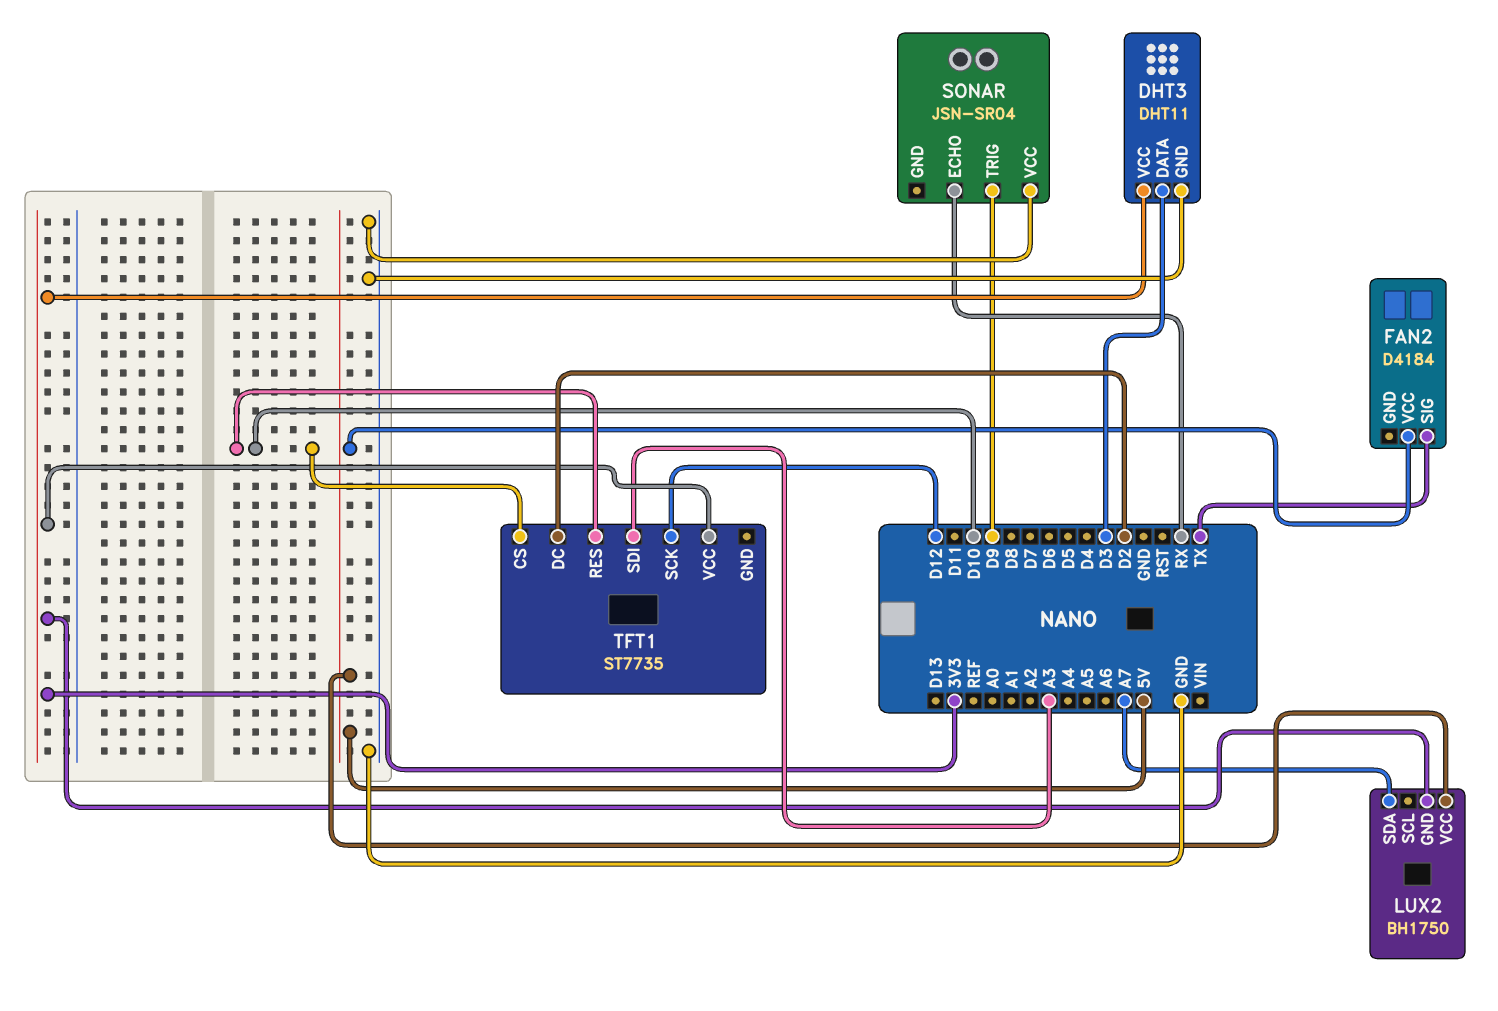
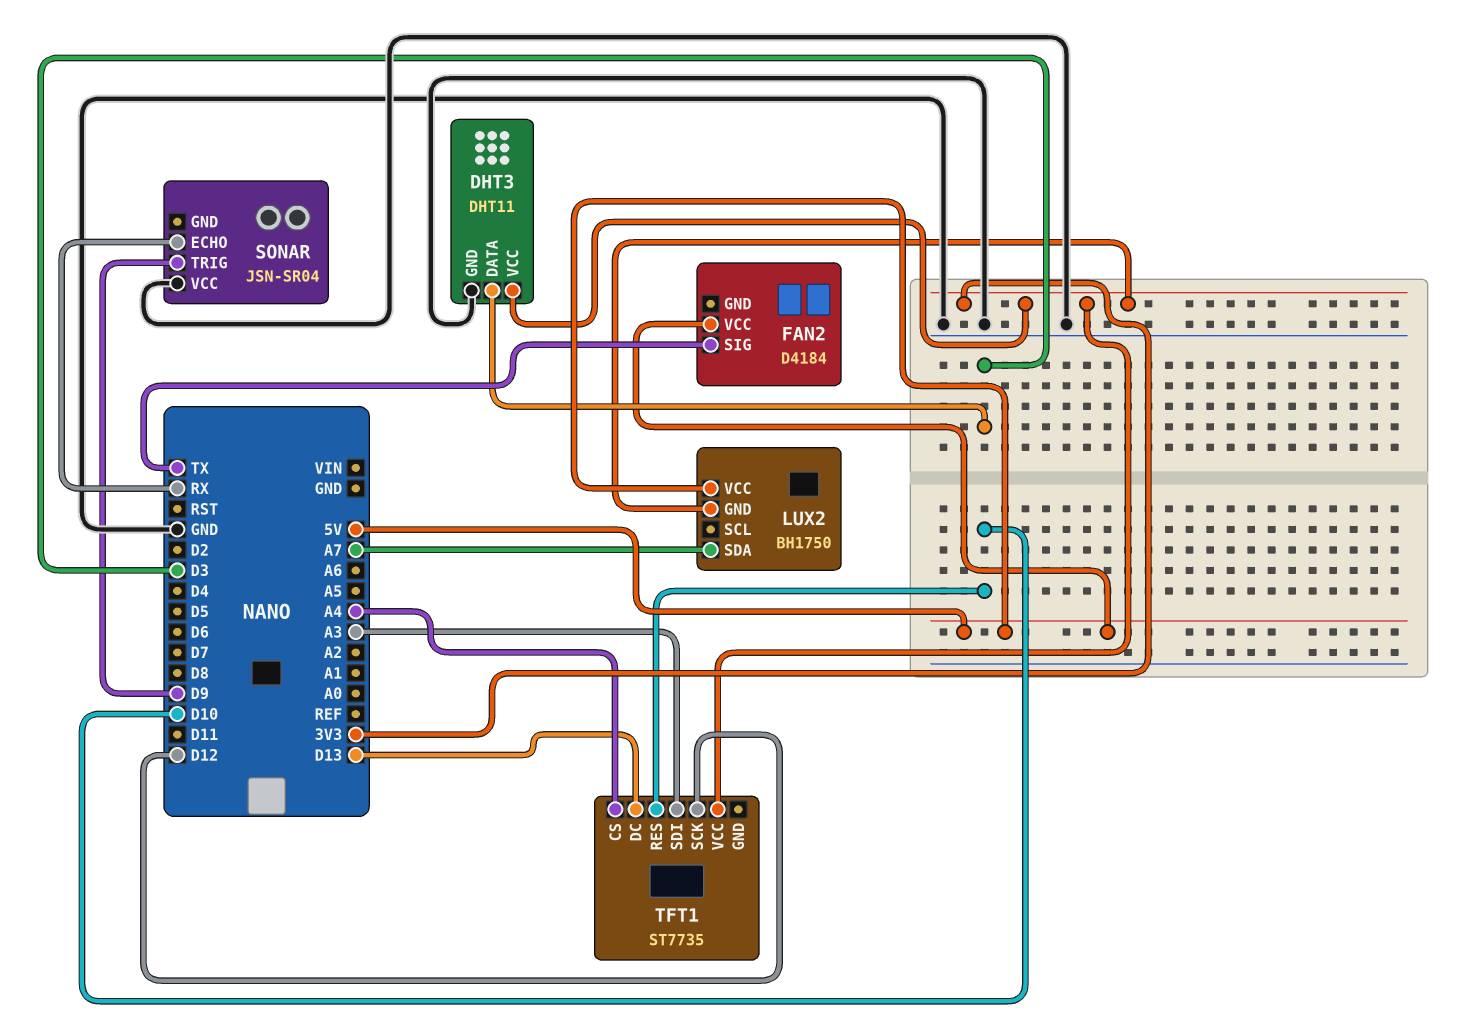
TFT1 pin CS: D10 -> A4
TFT1 pin DC: D2 -> D13

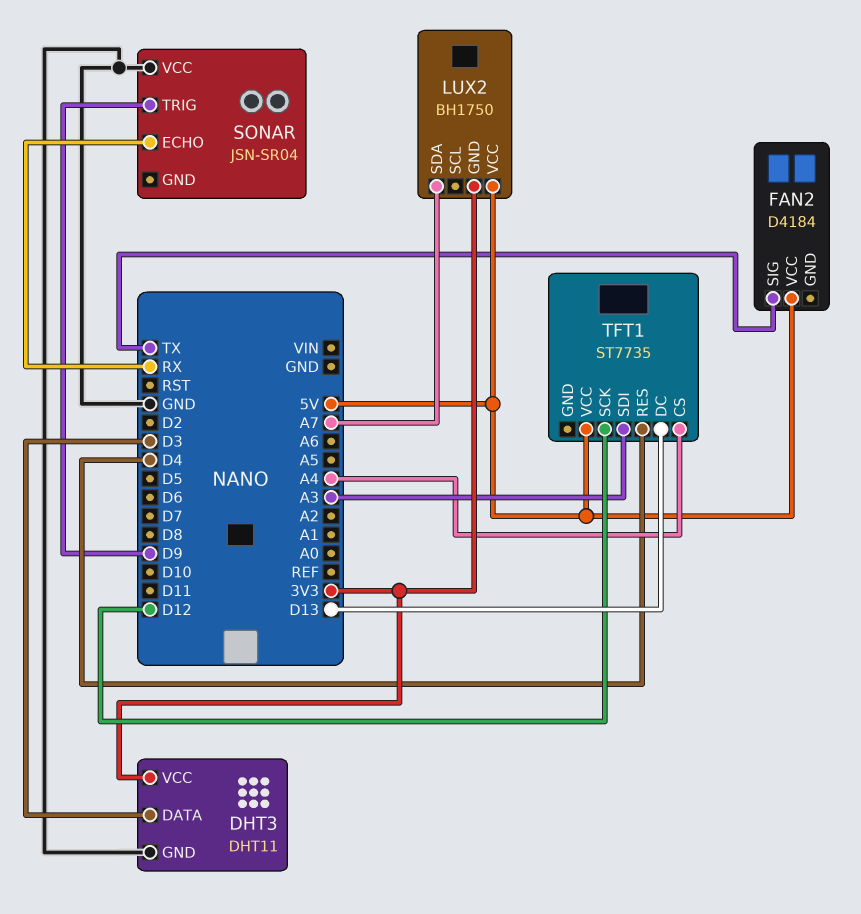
TFT1 pin RES: D10 -> D4
TFT1 pin VCC: 3V3 -> 5V

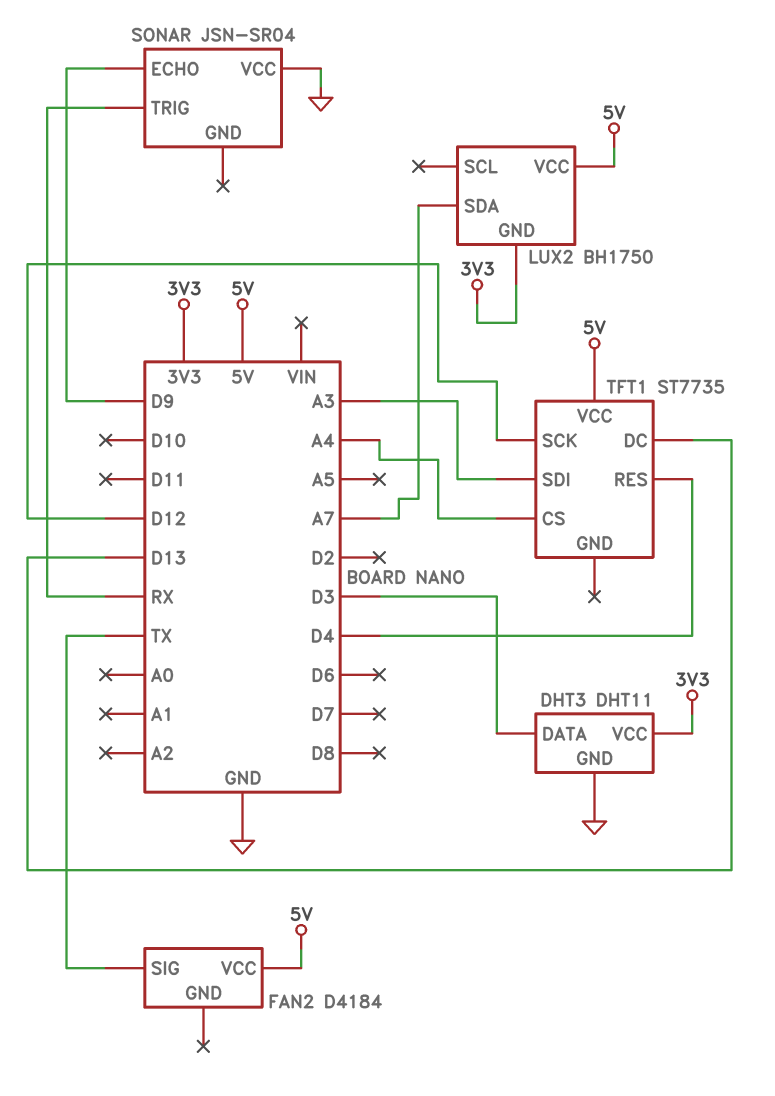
SONAR pin ECHO: RX -> D9
SONAR pin TRIG: D9 -> RX

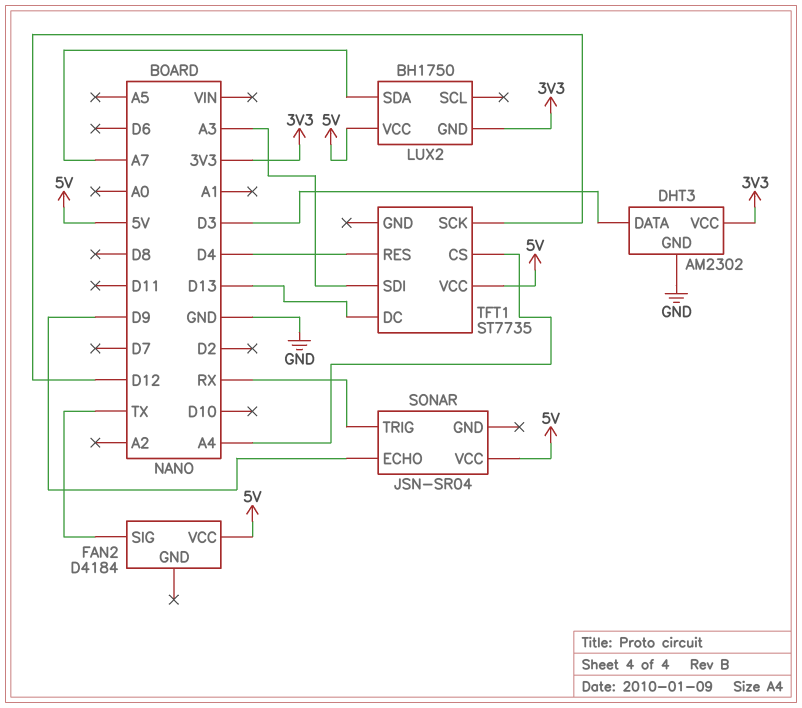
DHT3: DHT11 -> AM2302
SONAR pin VCC: GND -> 5V

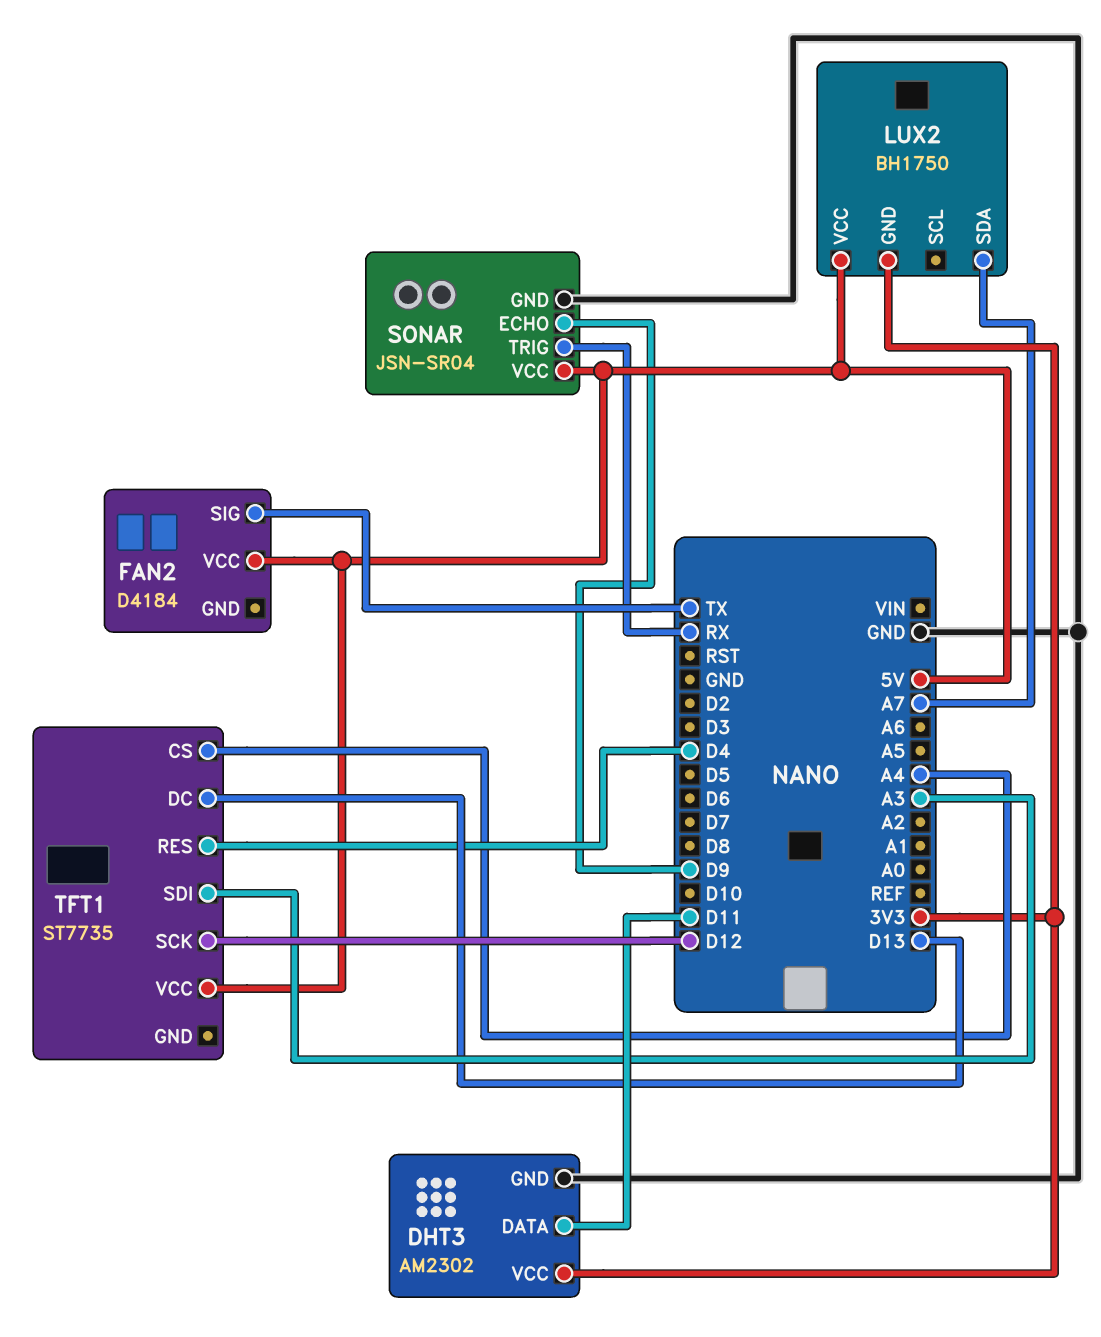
DHT3 pin DATA: D3 -> D11
SONAR pin GND: none -> GND

